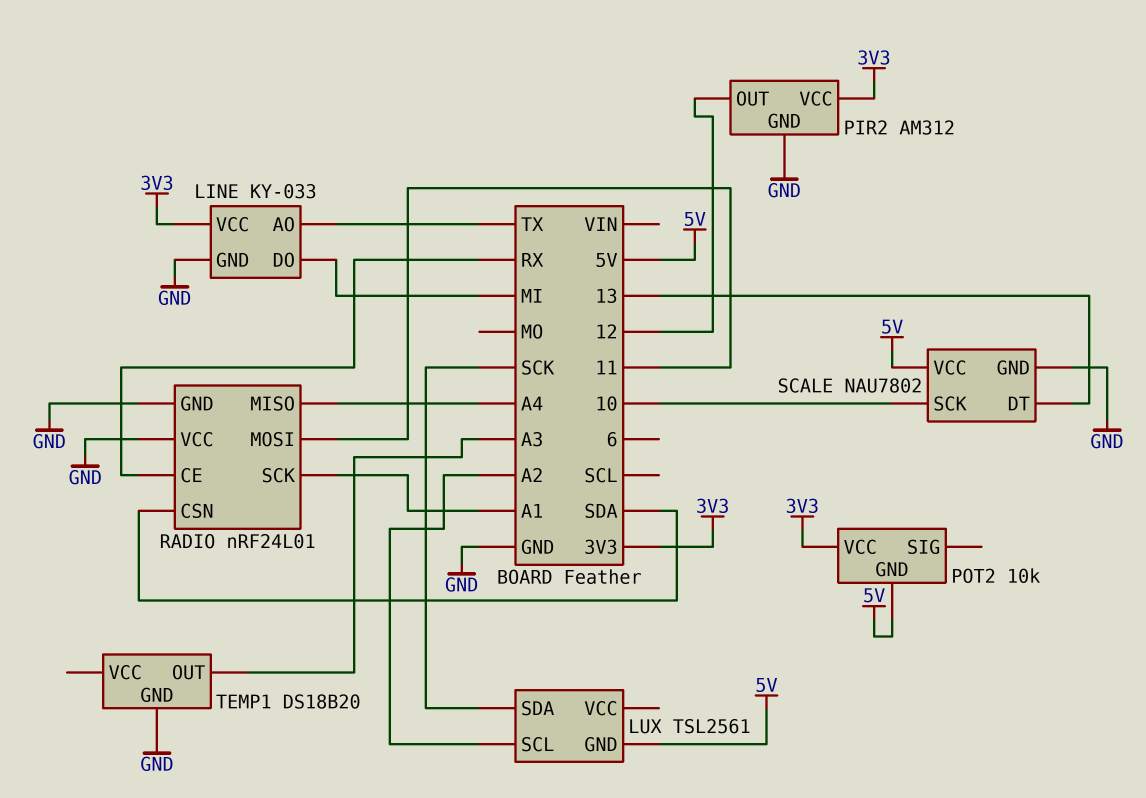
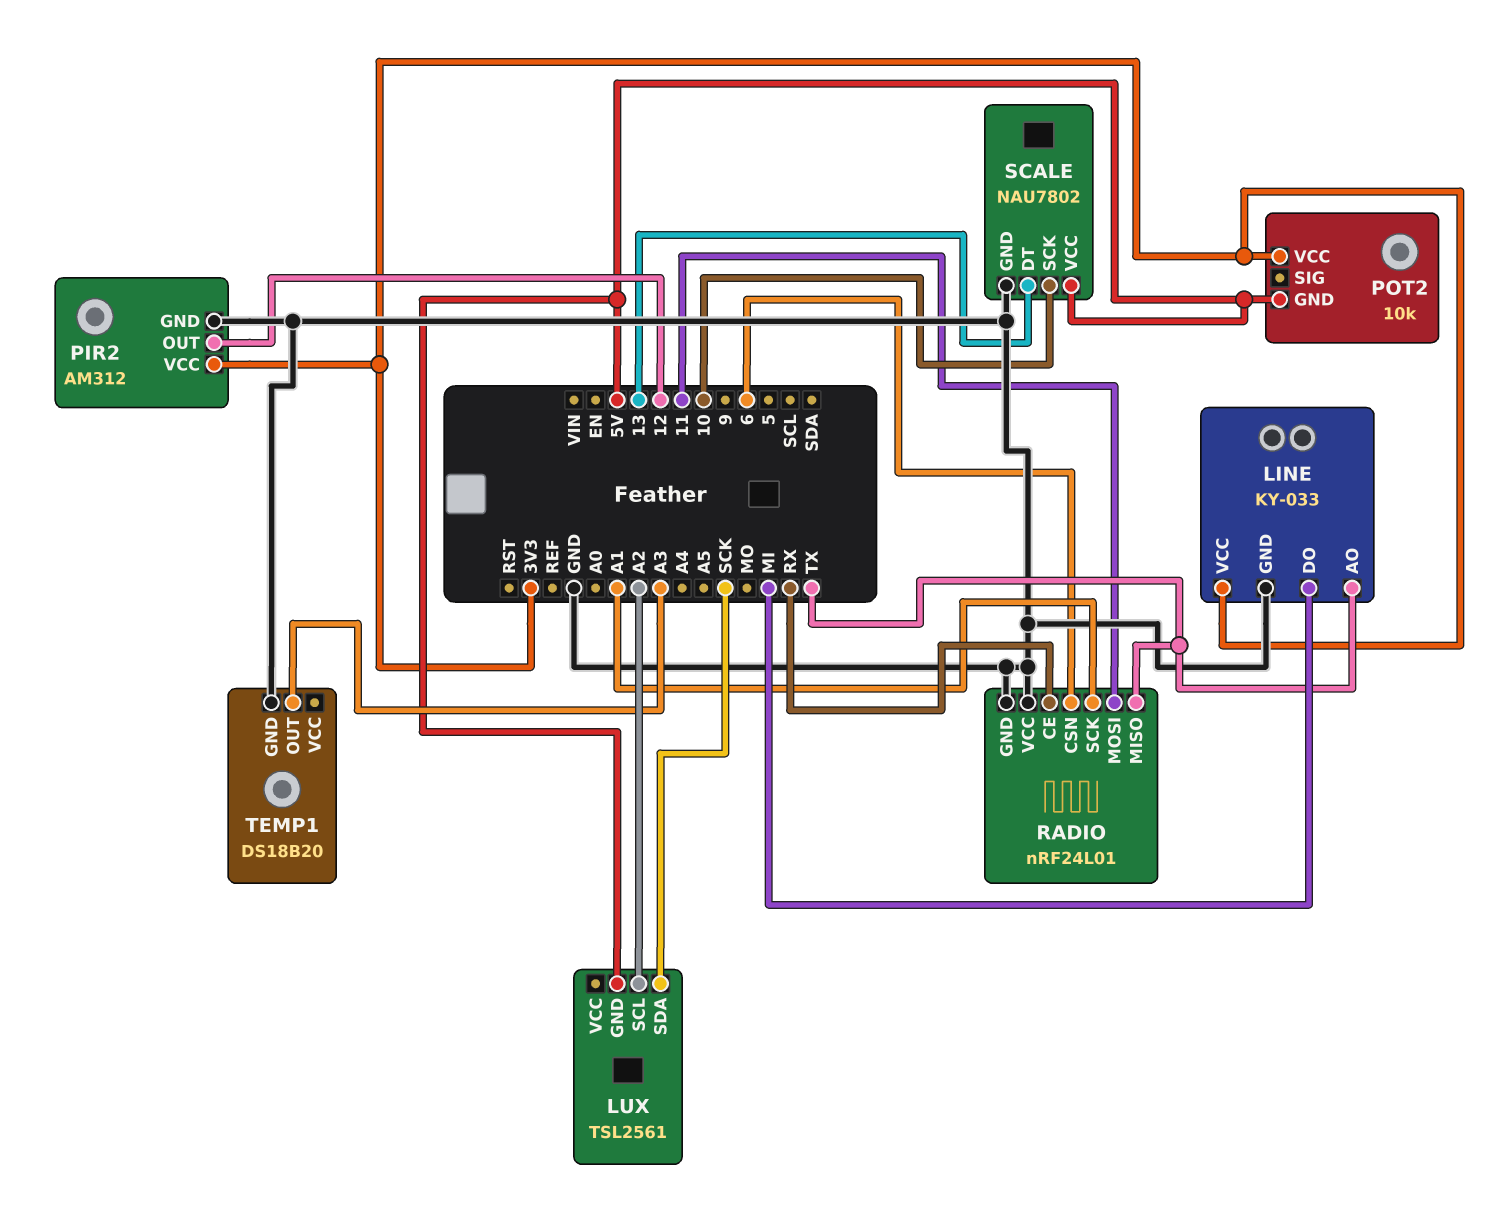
RADIO pin CSN: SDA -> 6
RADIO pin MISO: A4 -> TX

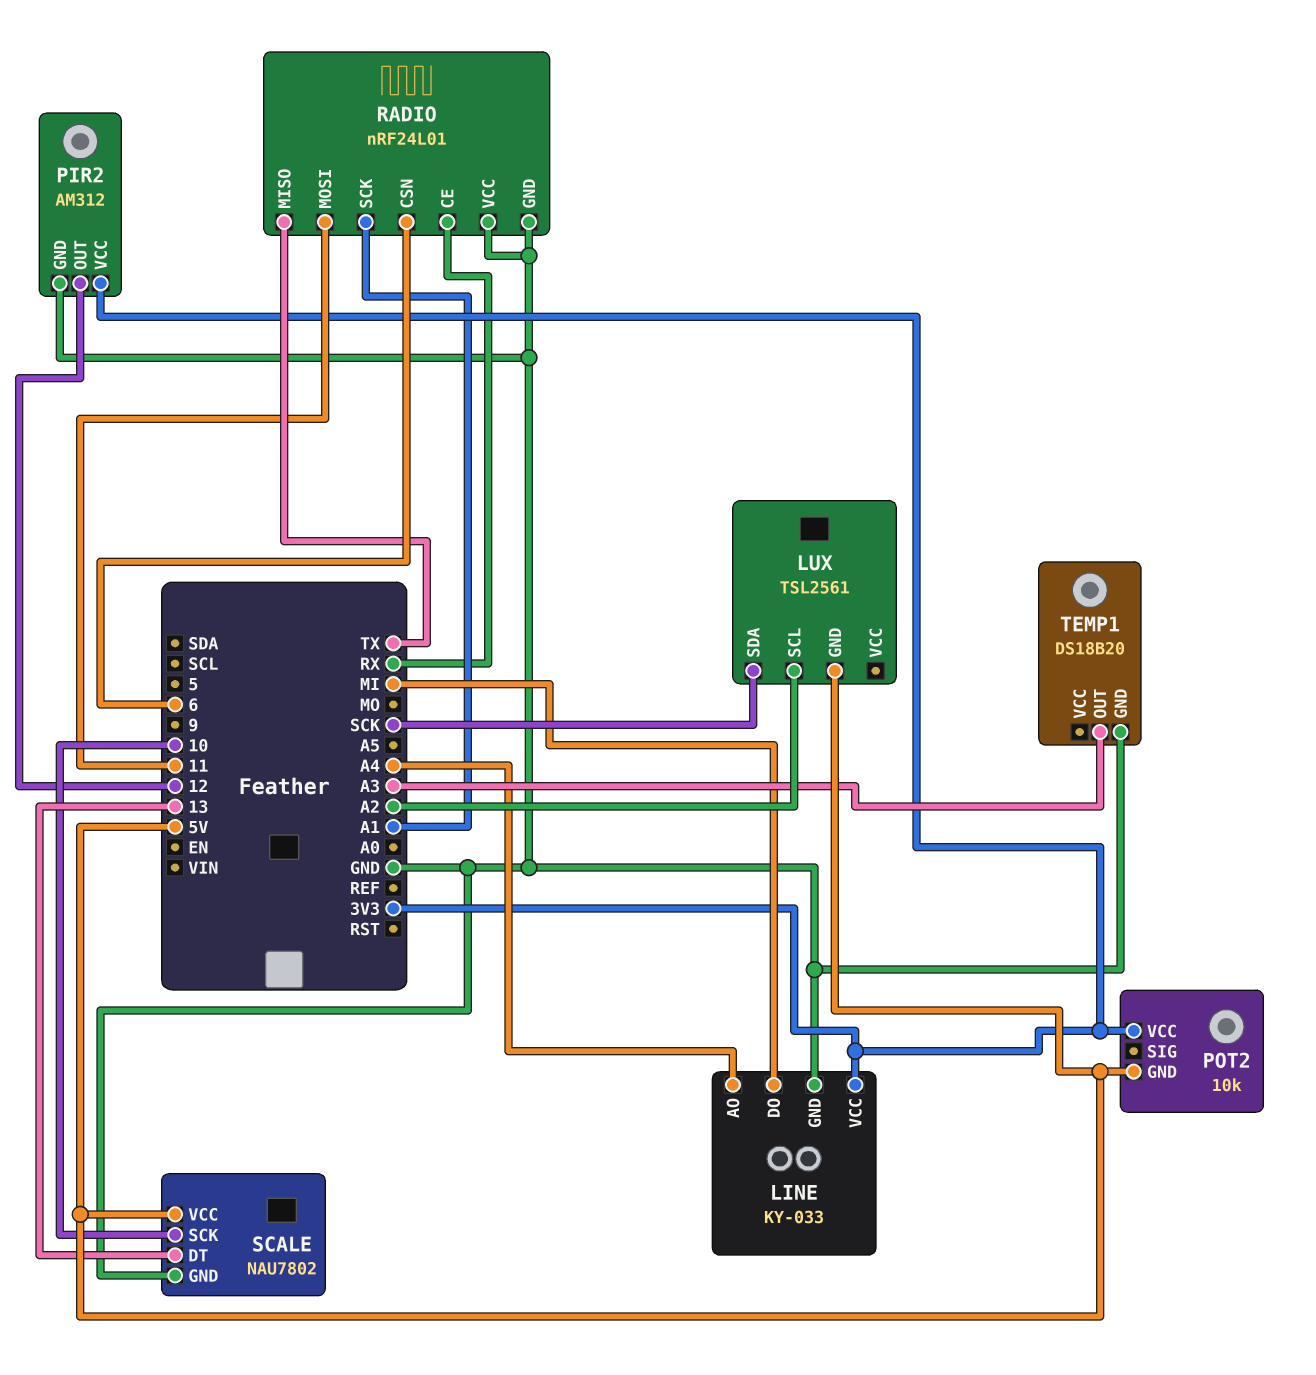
LINE pin AO: TX -> A4

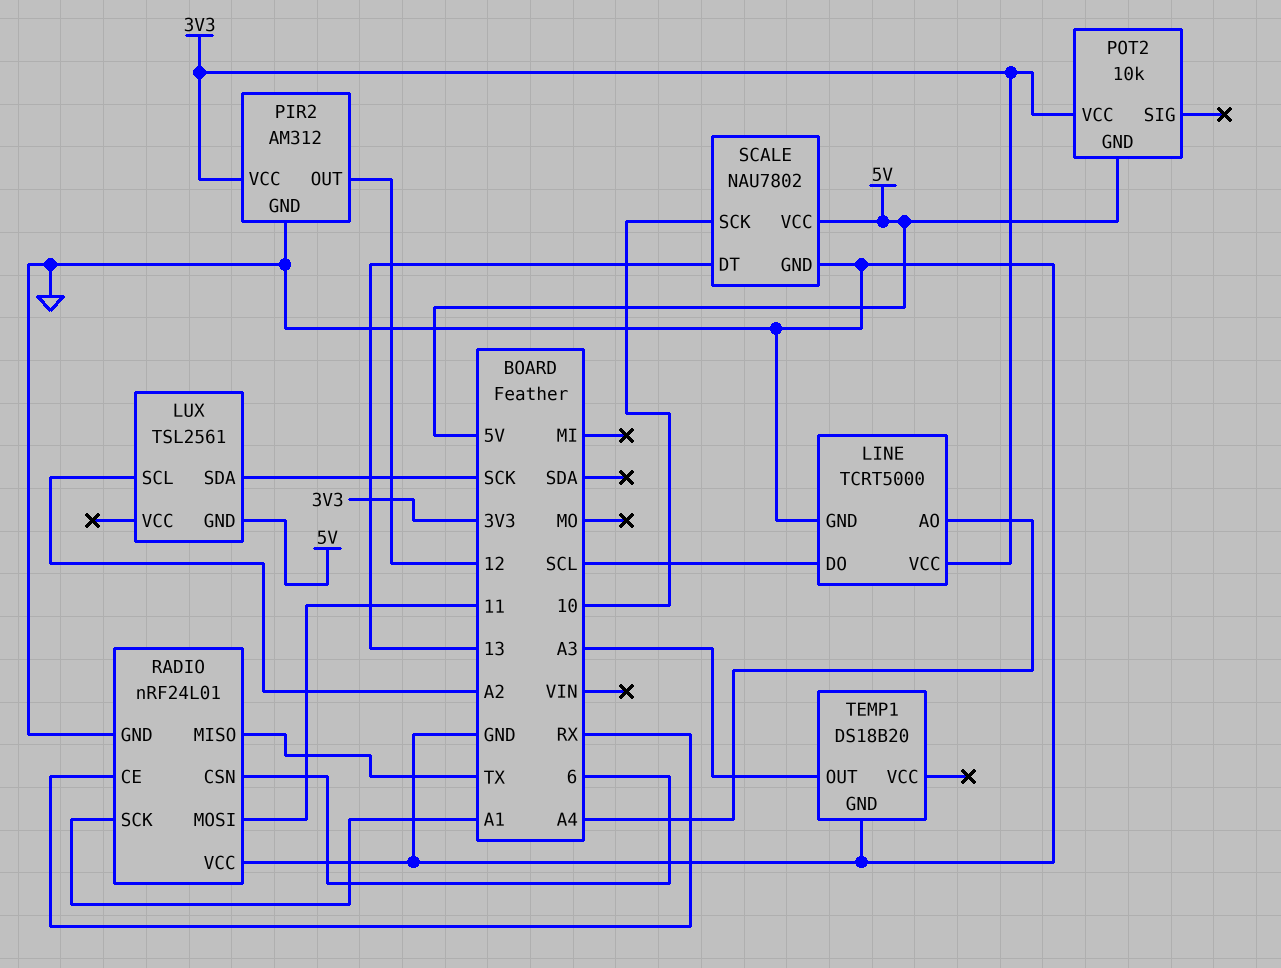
LINE: KY-033 -> TCRT5000
LINE pin DO: MI -> SCL

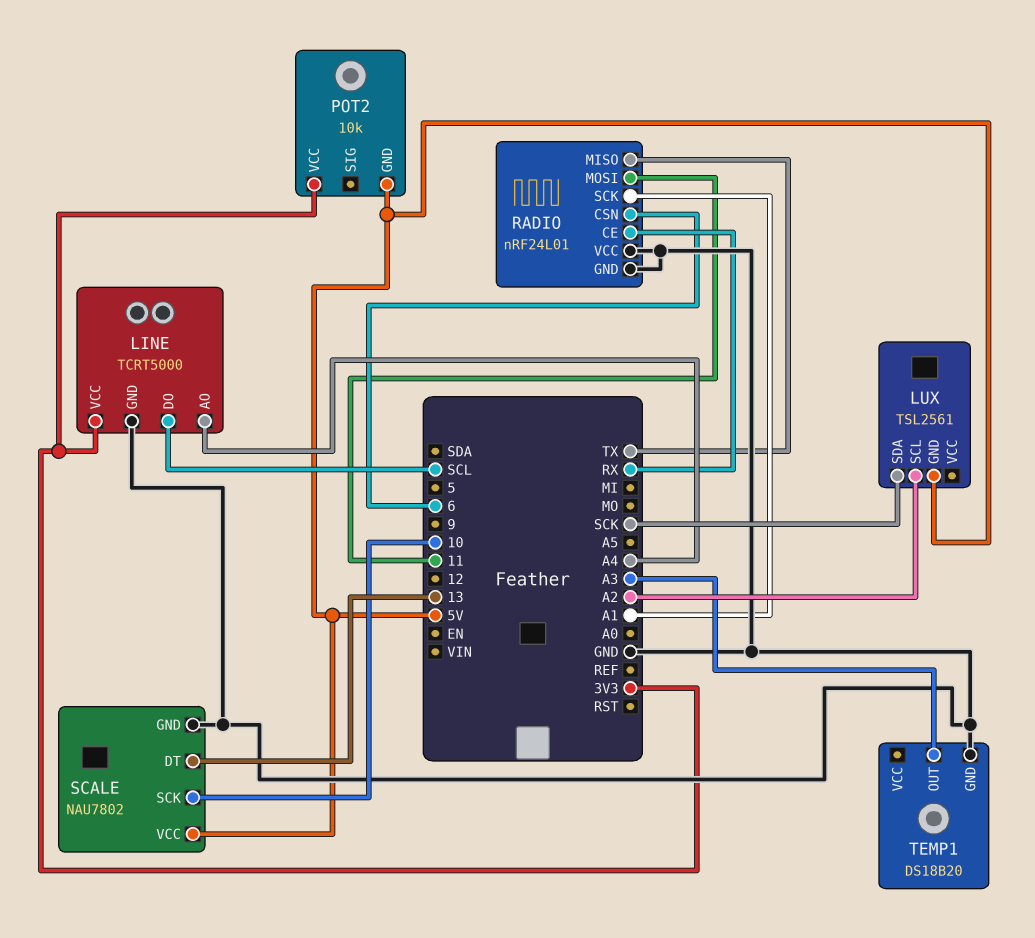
PIR2: AM312 -> none
PIR2 pin GND: GND -> none
PIR2 pin OUT: 12 -> none
PIR2 pin VCC: 3V3 -> none

